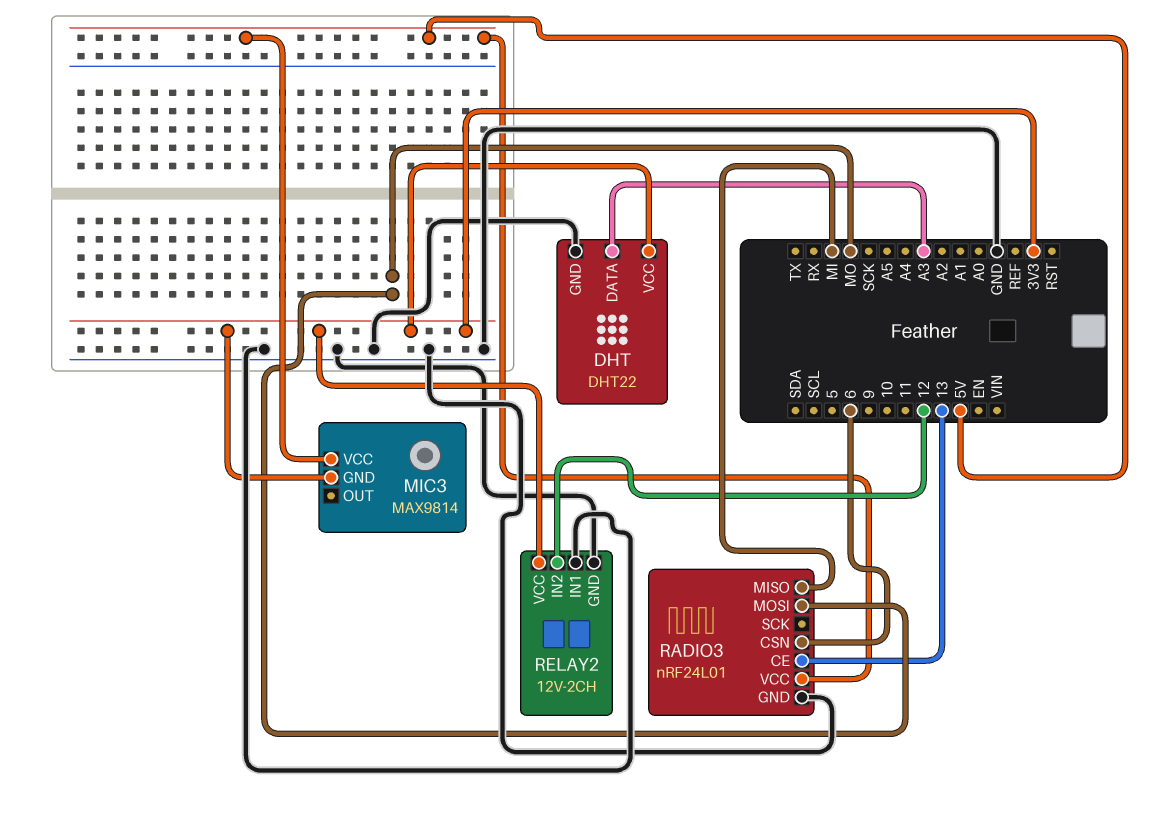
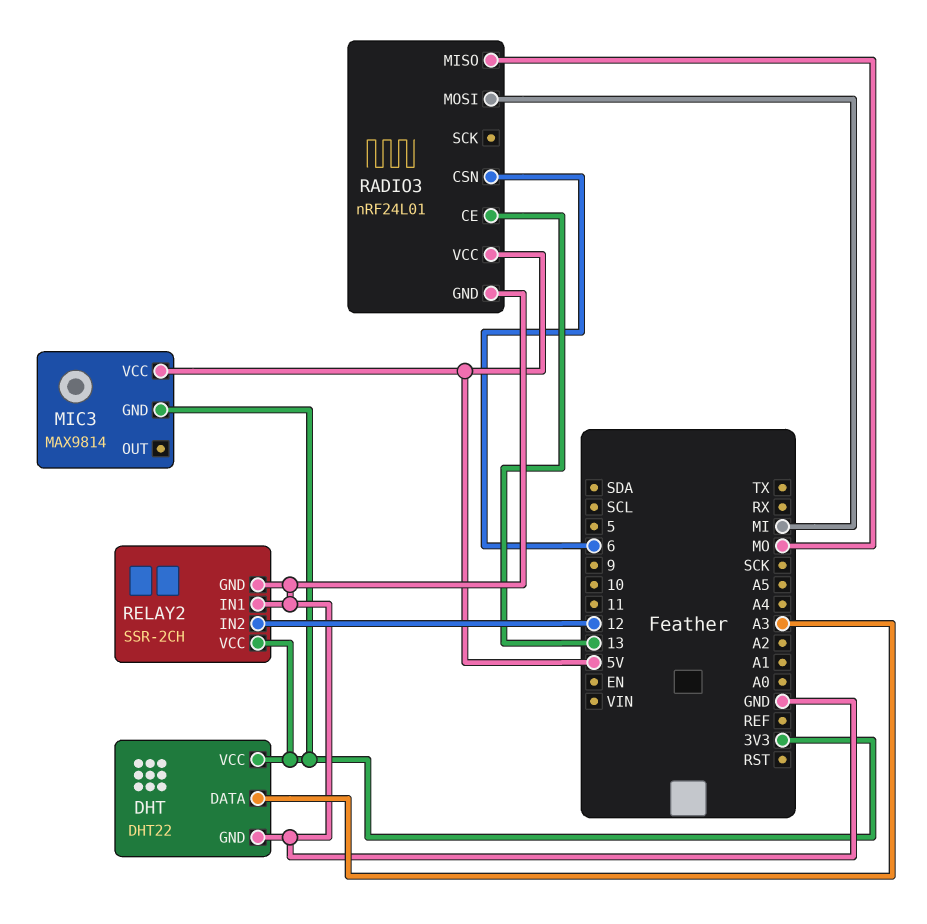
RADIO3 pin MISO: MI -> MO
RADIO3 pin MOSI: MO -> MI
RELAY2: 12V-2CH -> SSR-2CH

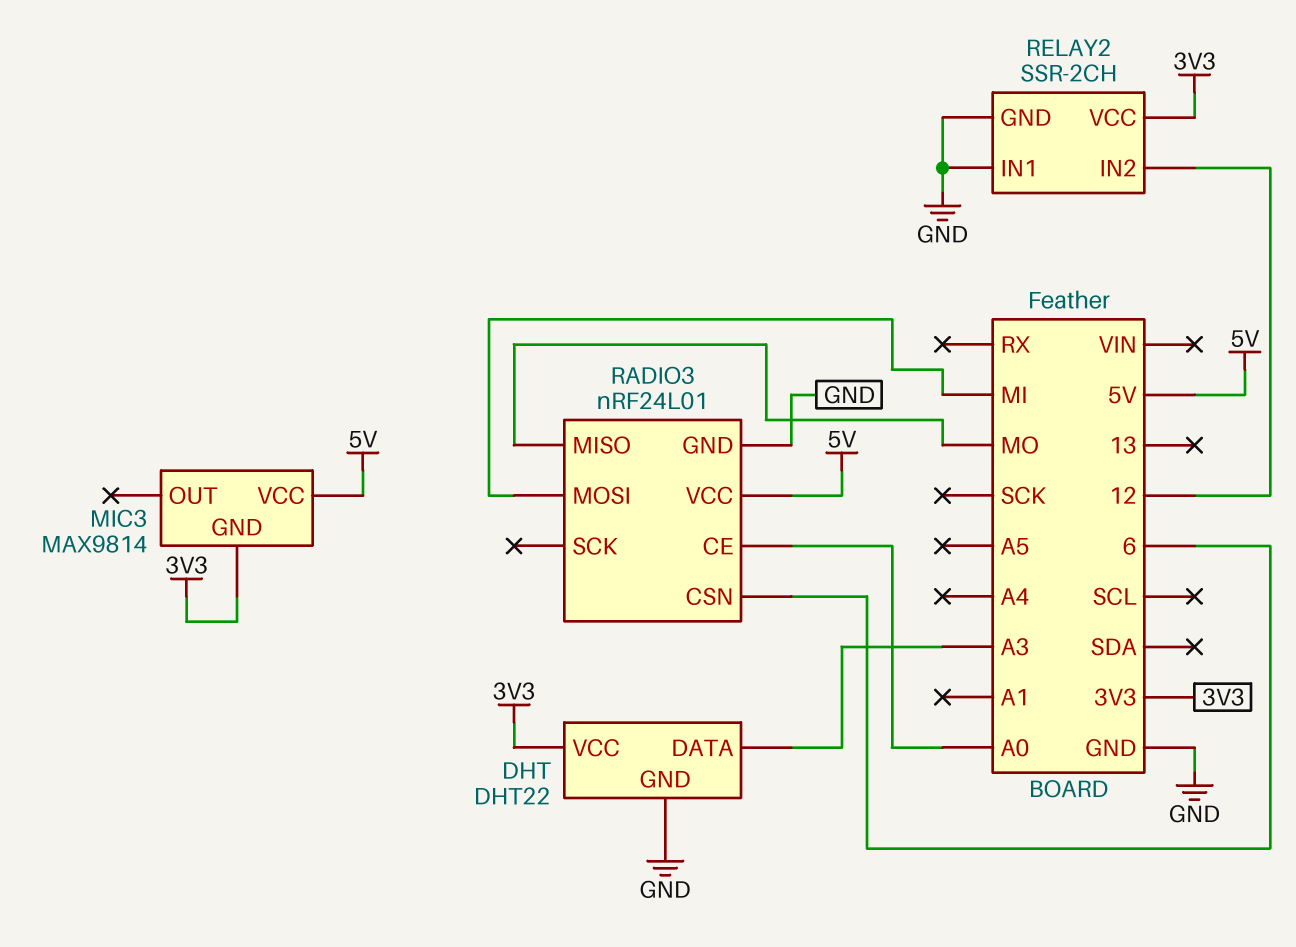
RADIO3 pin CE: 13 -> A0

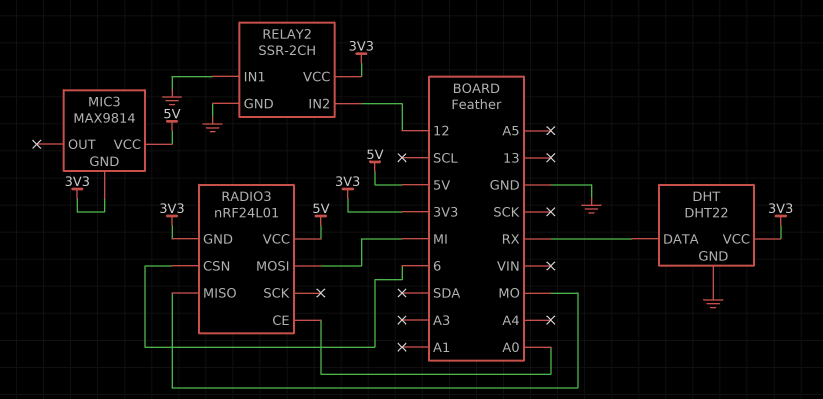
DHT pin DATA: A3 -> RX
RADIO3 pin GND: GND -> 3V3

